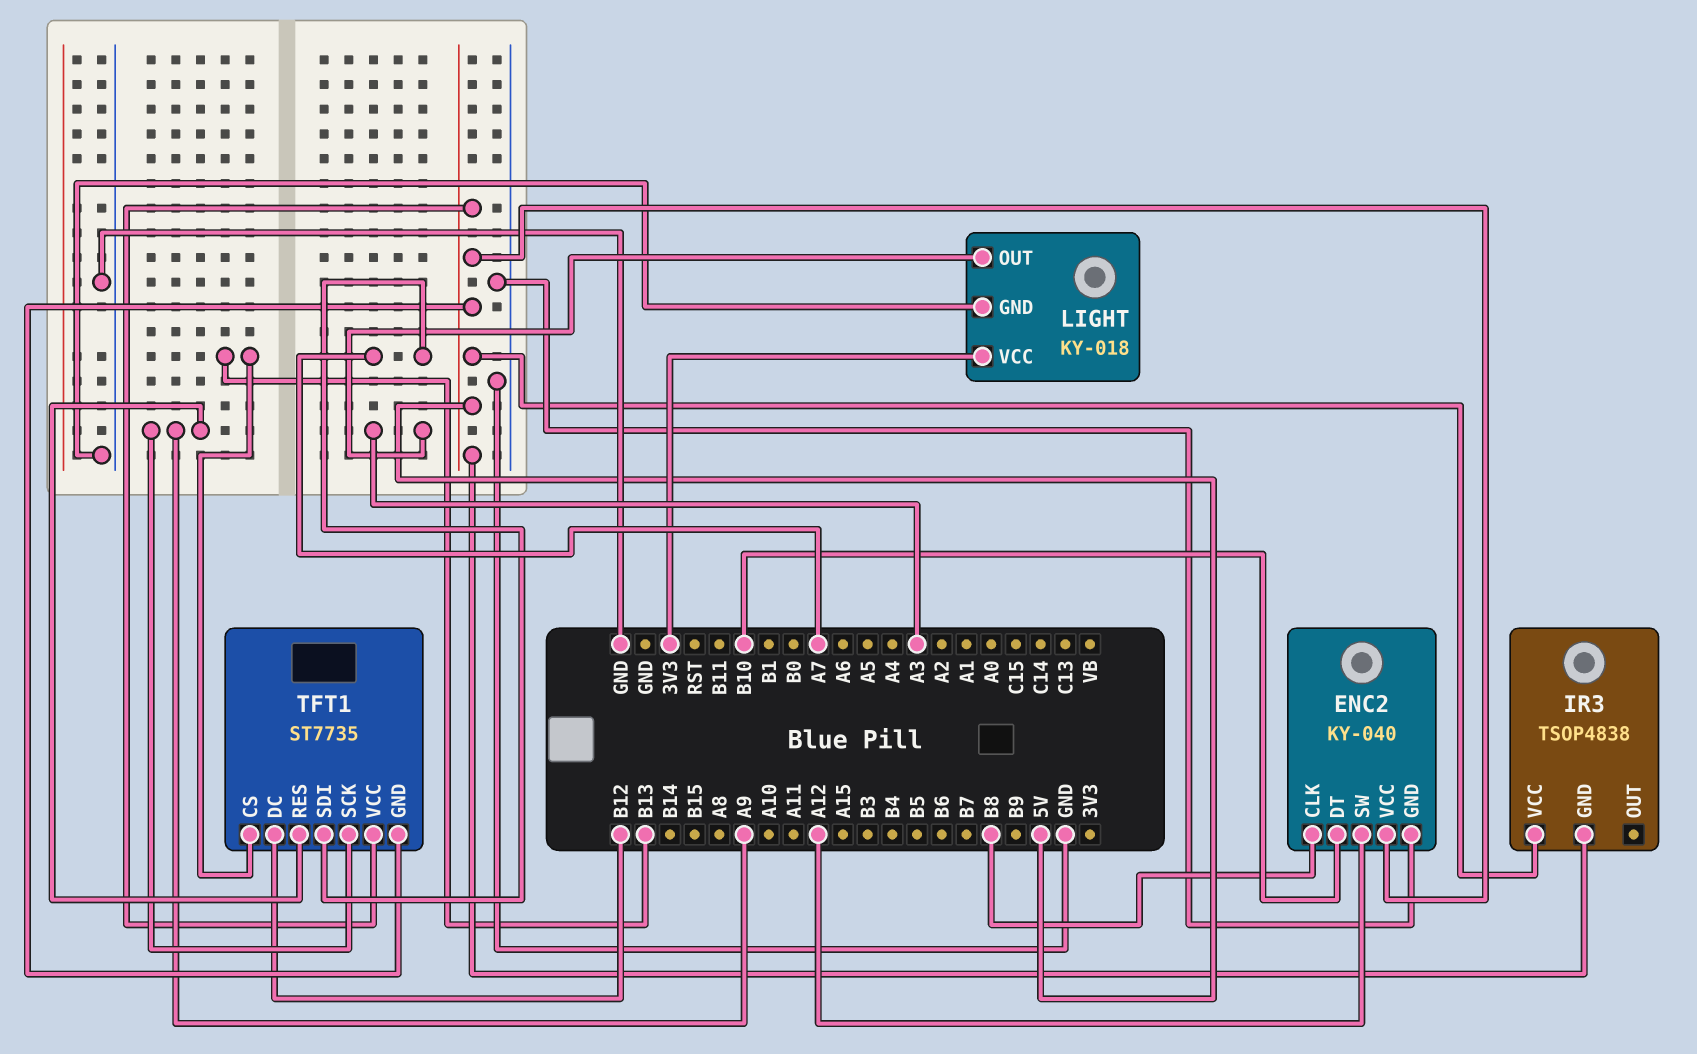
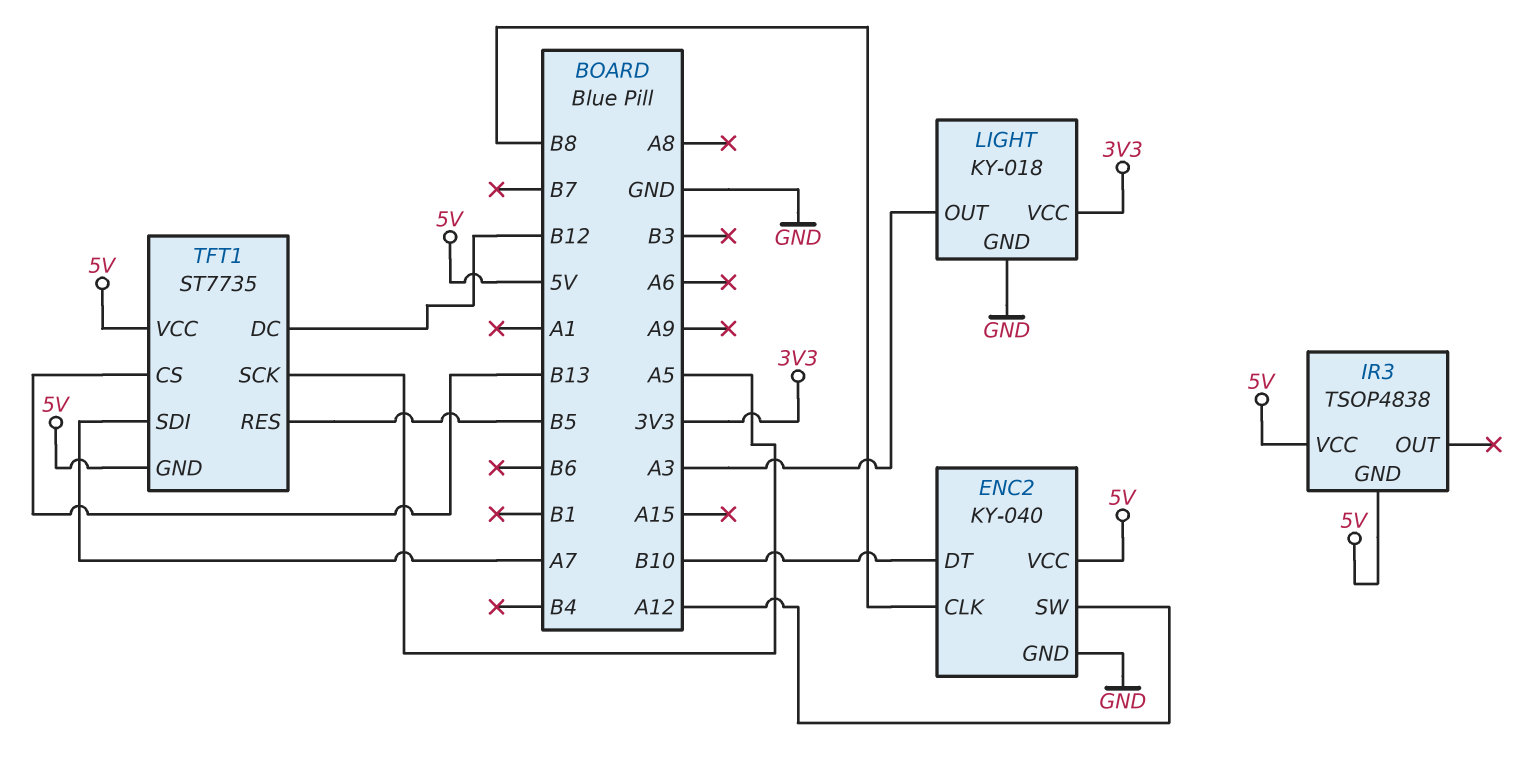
TFT1 pin RES: A9 -> B5
TFT1 pin SCK: A9 -> A5

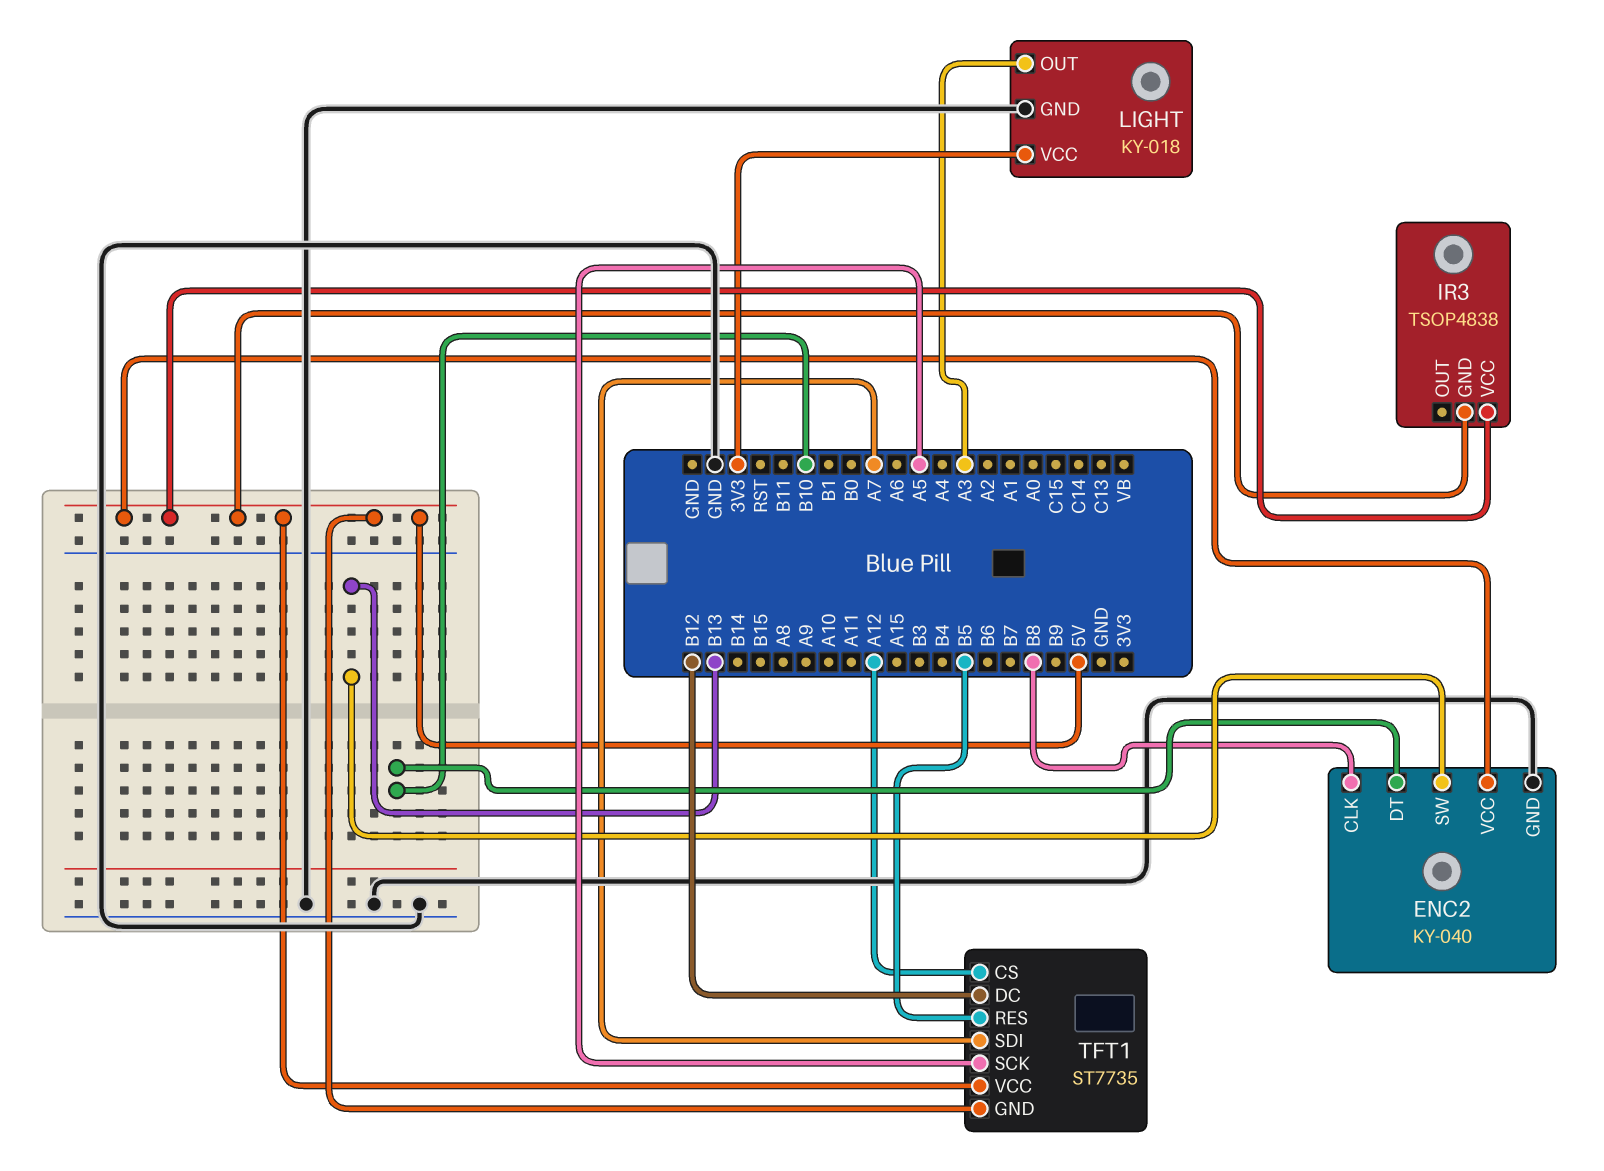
ENC2 pin SW: A12 -> B13
TFT1 pin CS: B13 -> A12

